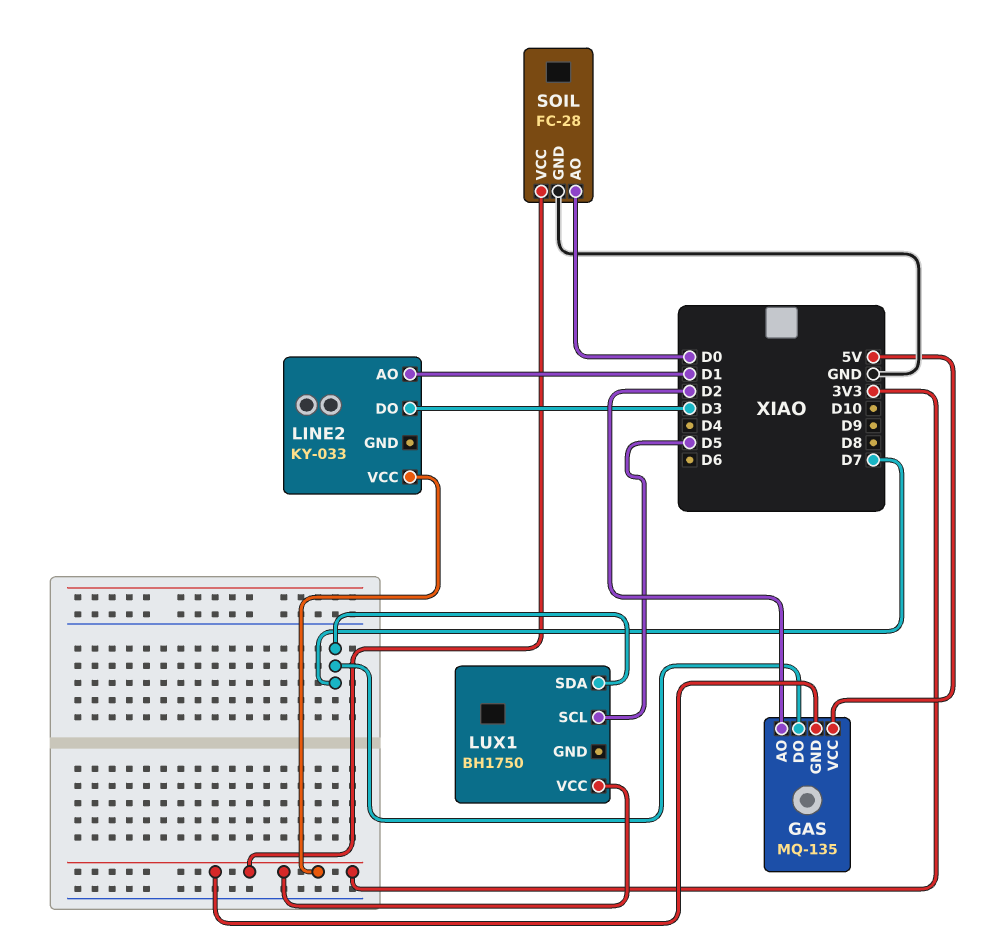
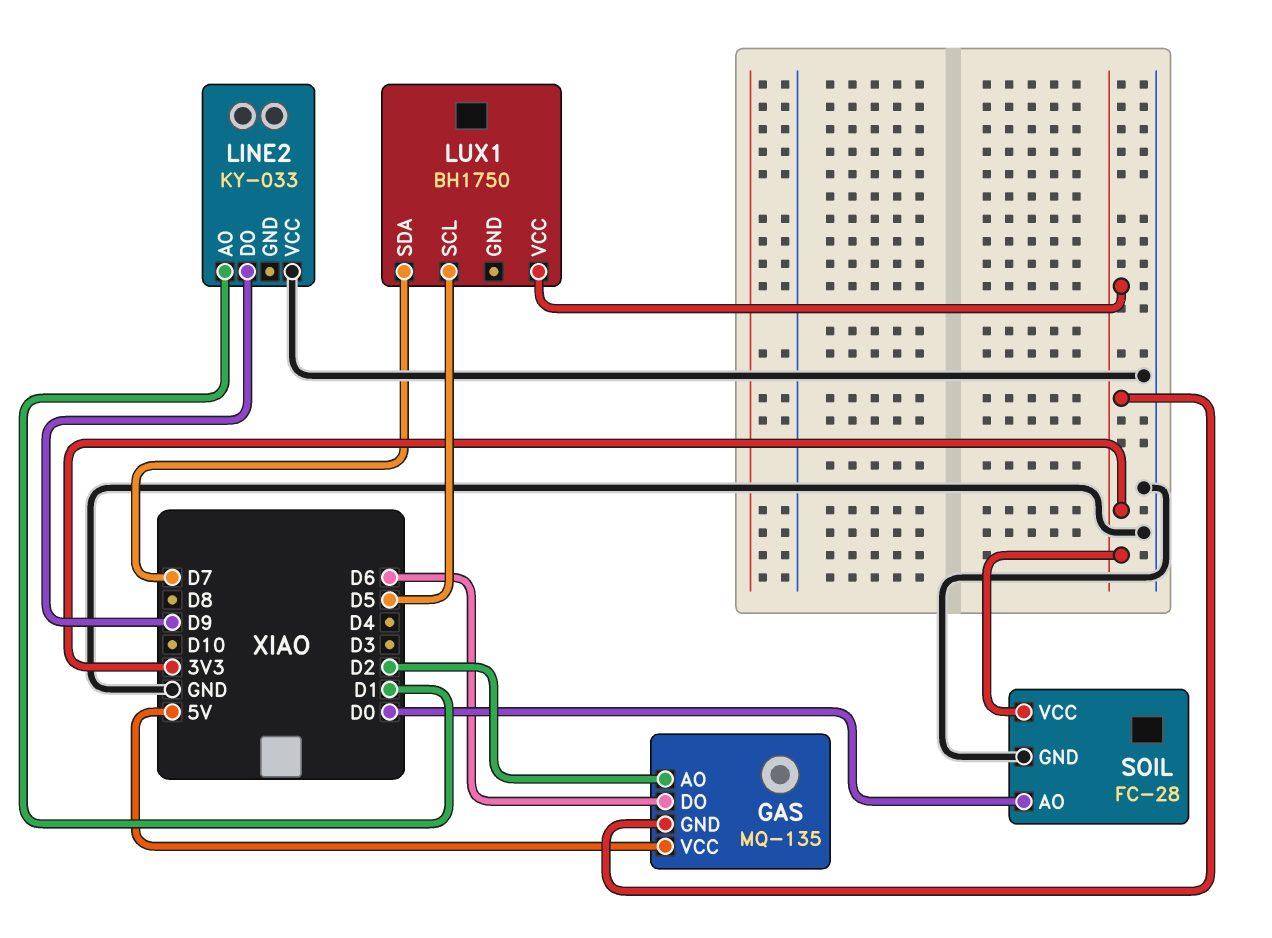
GAS pin DO: D7 -> D6
LINE2 pin DO: D3 -> D9
LINE2 pin VCC: 3V3 -> GND

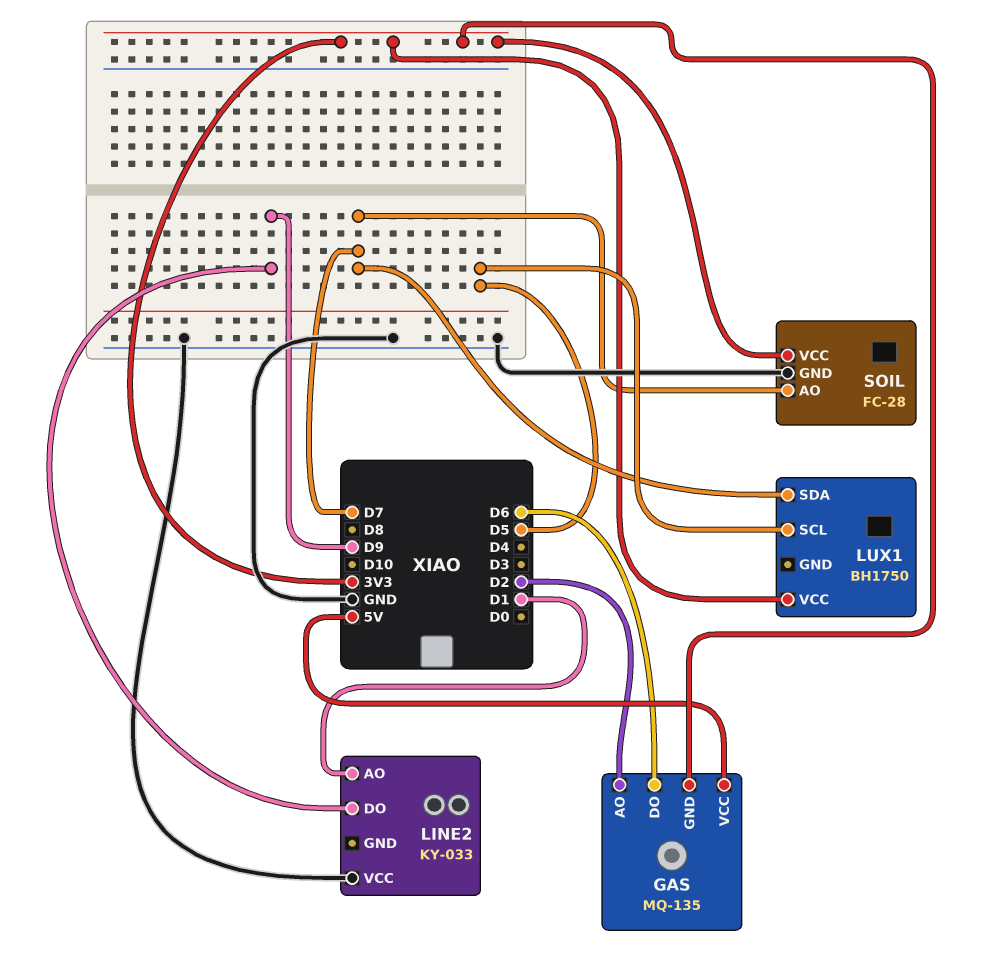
SOIL pin AO: D0 -> D7

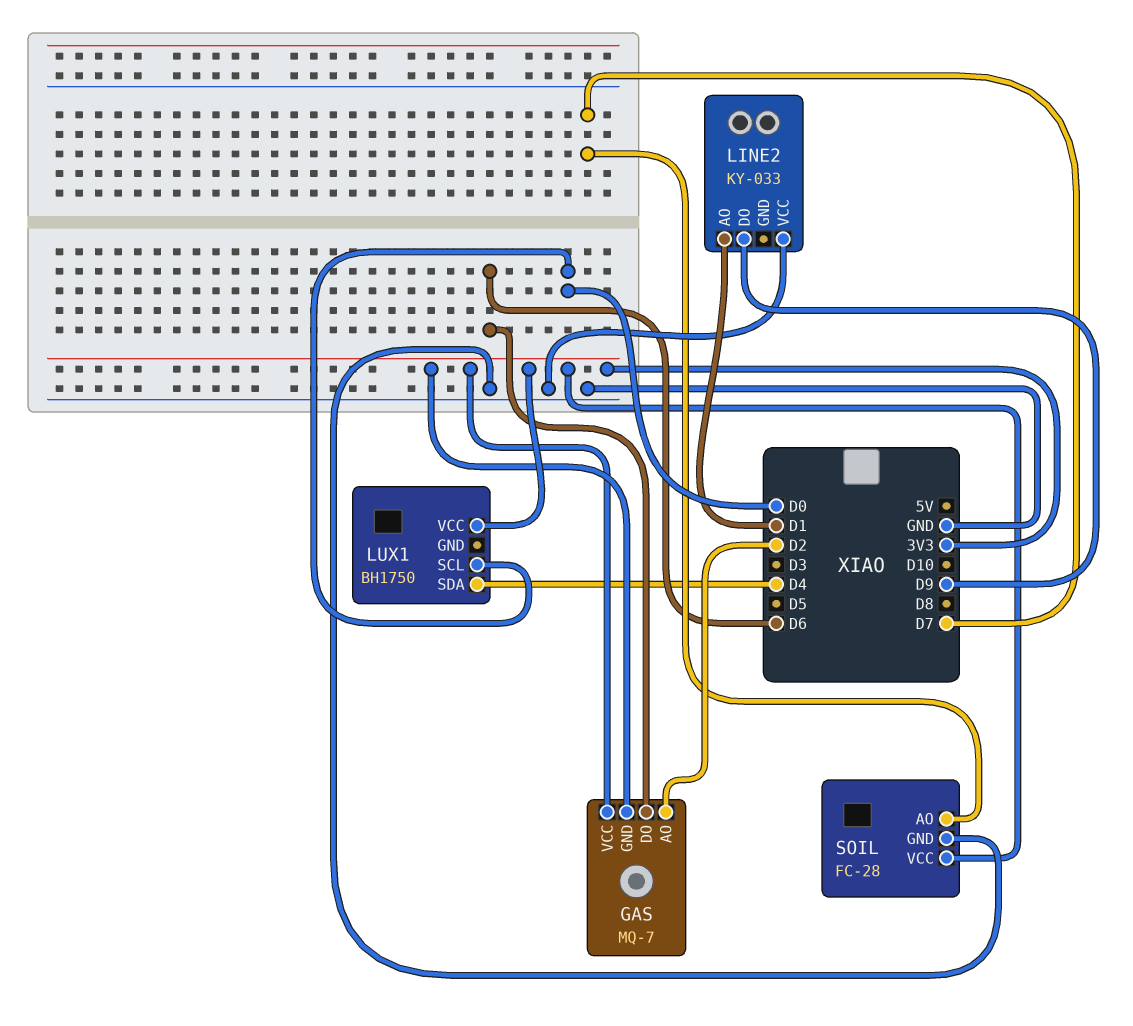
GAS: MQ-135 -> MQ-7
GAS pin VCC: 5V -> 3V3
LUX1 pin SCL: D5 -> D0
LUX1 pin SDA: D7 -> D4

